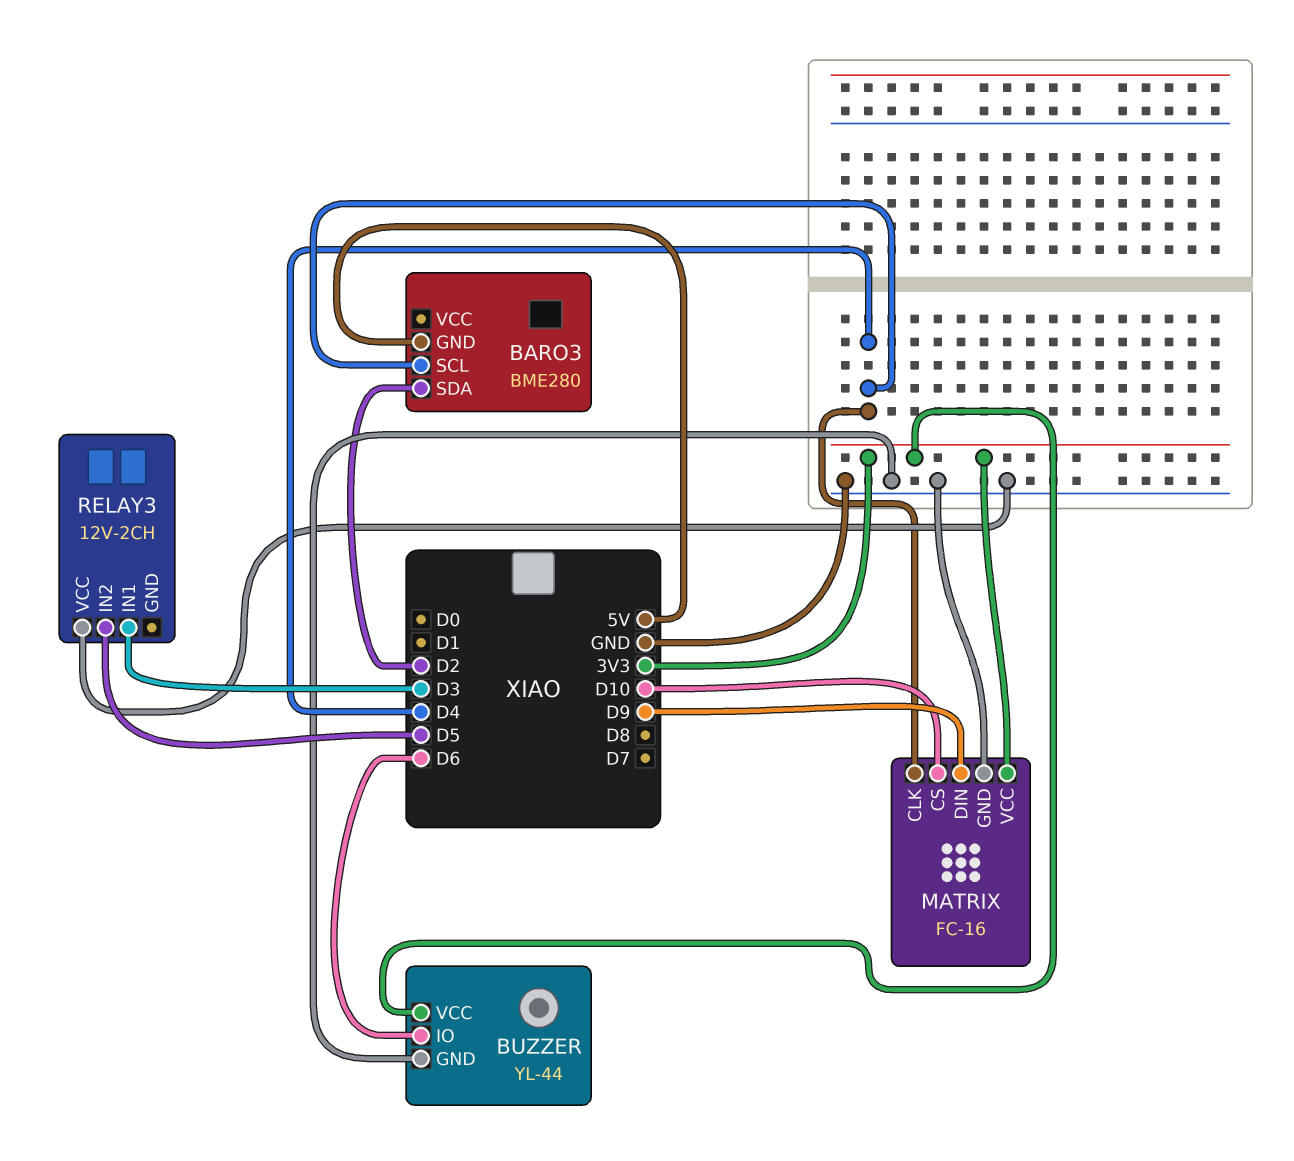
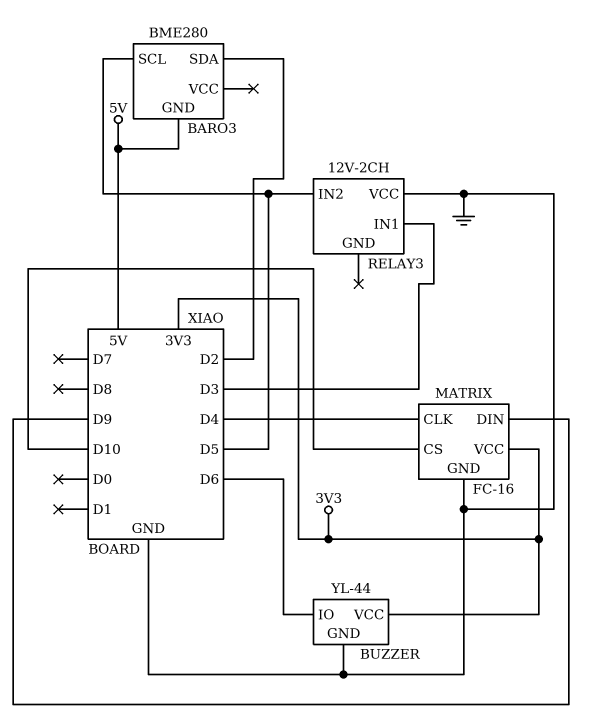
BARO3 pin SCL: D4 -> D5

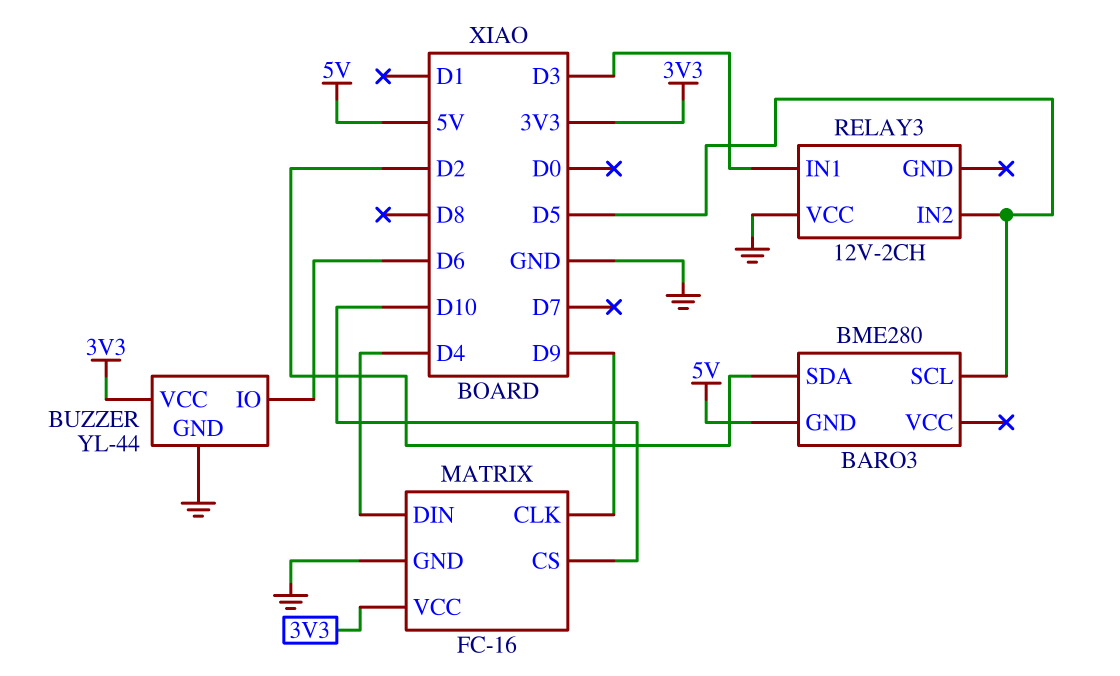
MATRIX pin CLK: D4 -> D9
MATRIX pin DIN: D9 -> D4

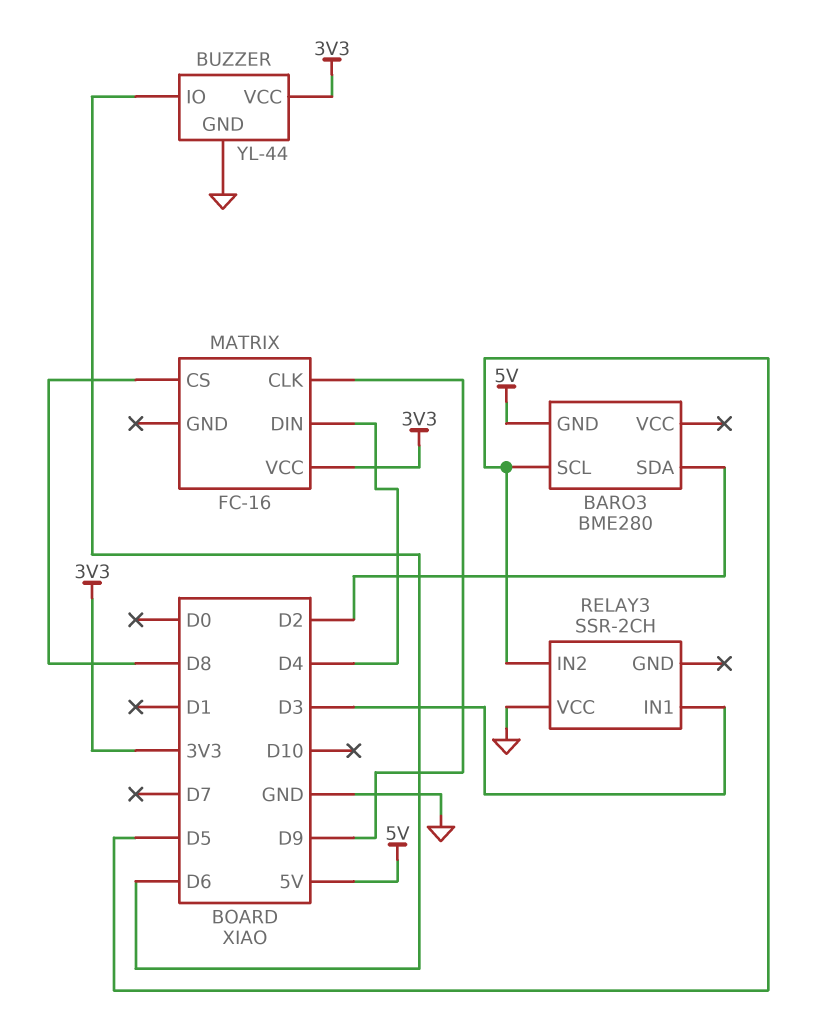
MATRIX pin CS: D10 -> D8
MATRIX pin GND: GND -> none
RELAY3: 12V-2CH -> SSR-2CH

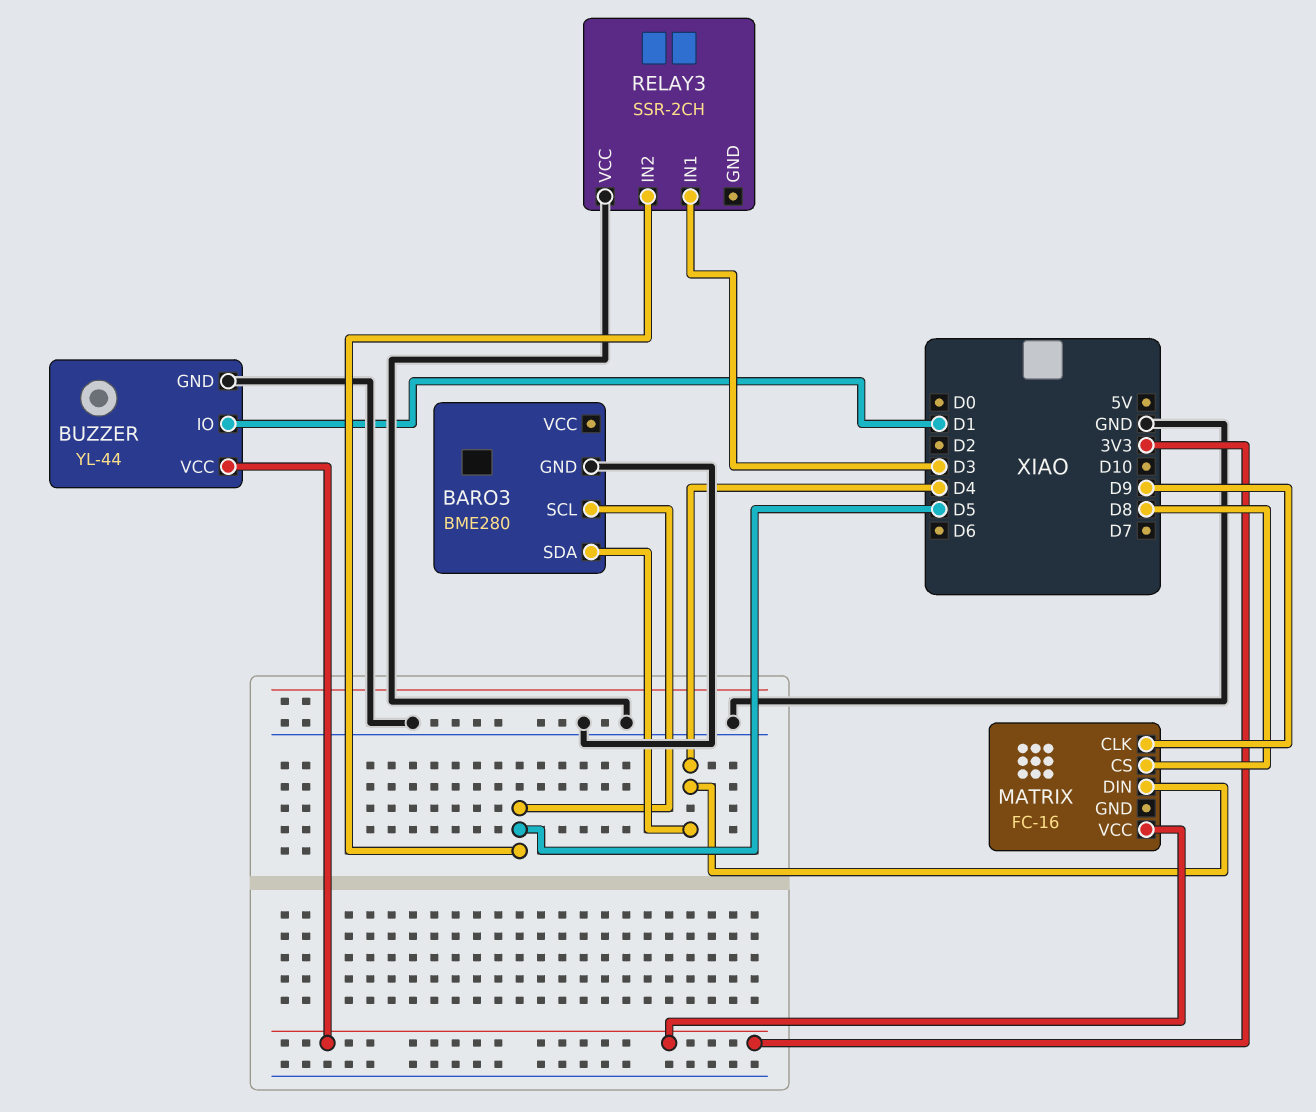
BARO3 pin GND: 5V -> GND
BARO3 pin SDA: D2 -> D4
BUZZER pin IO: D6 -> D1

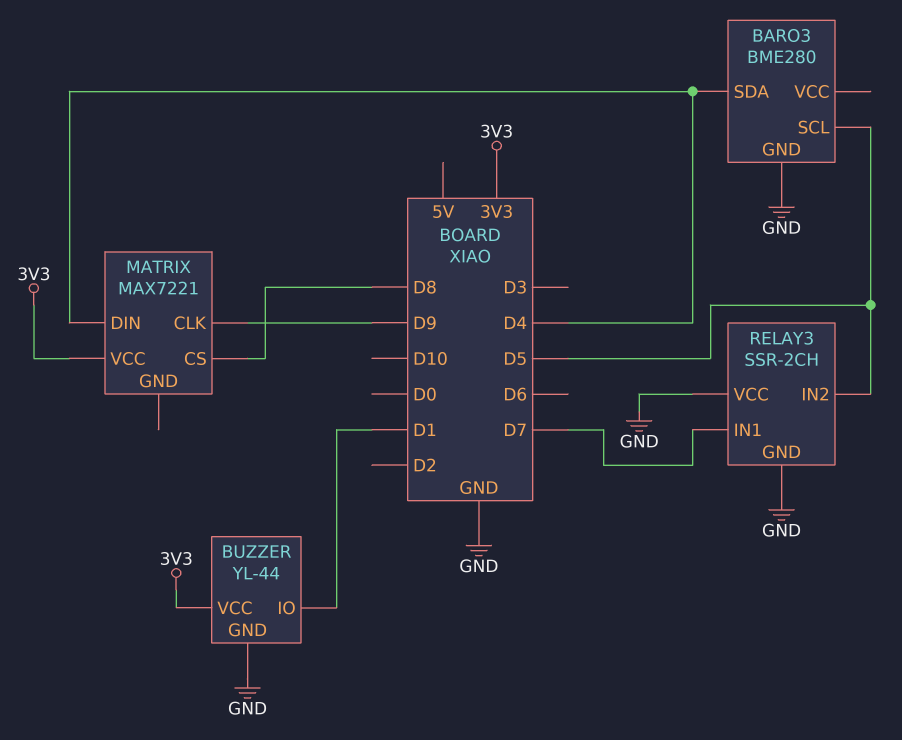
MATRIX: FC-16 -> MAX7221
RELAY3 pin GND: none -> GND
RELAY3 pin IN1: D3 -> D7

